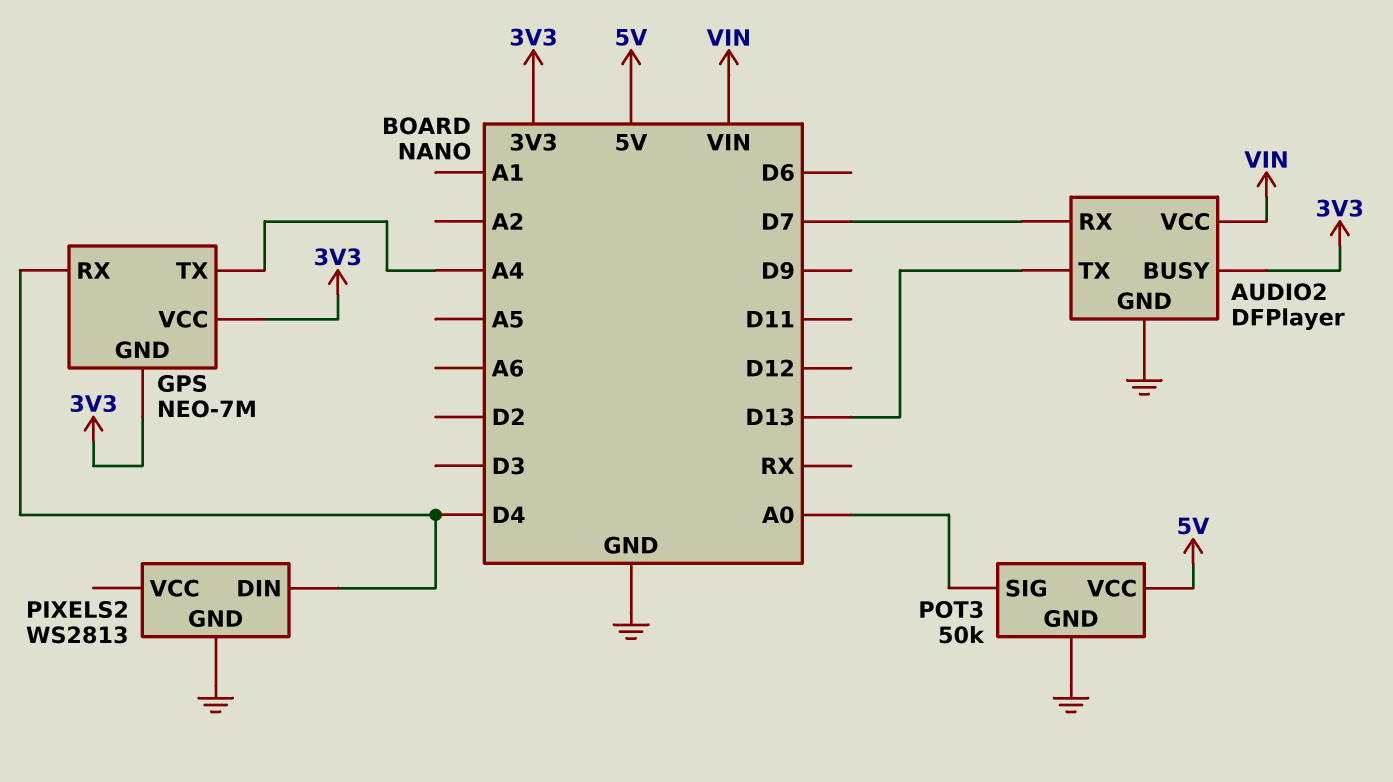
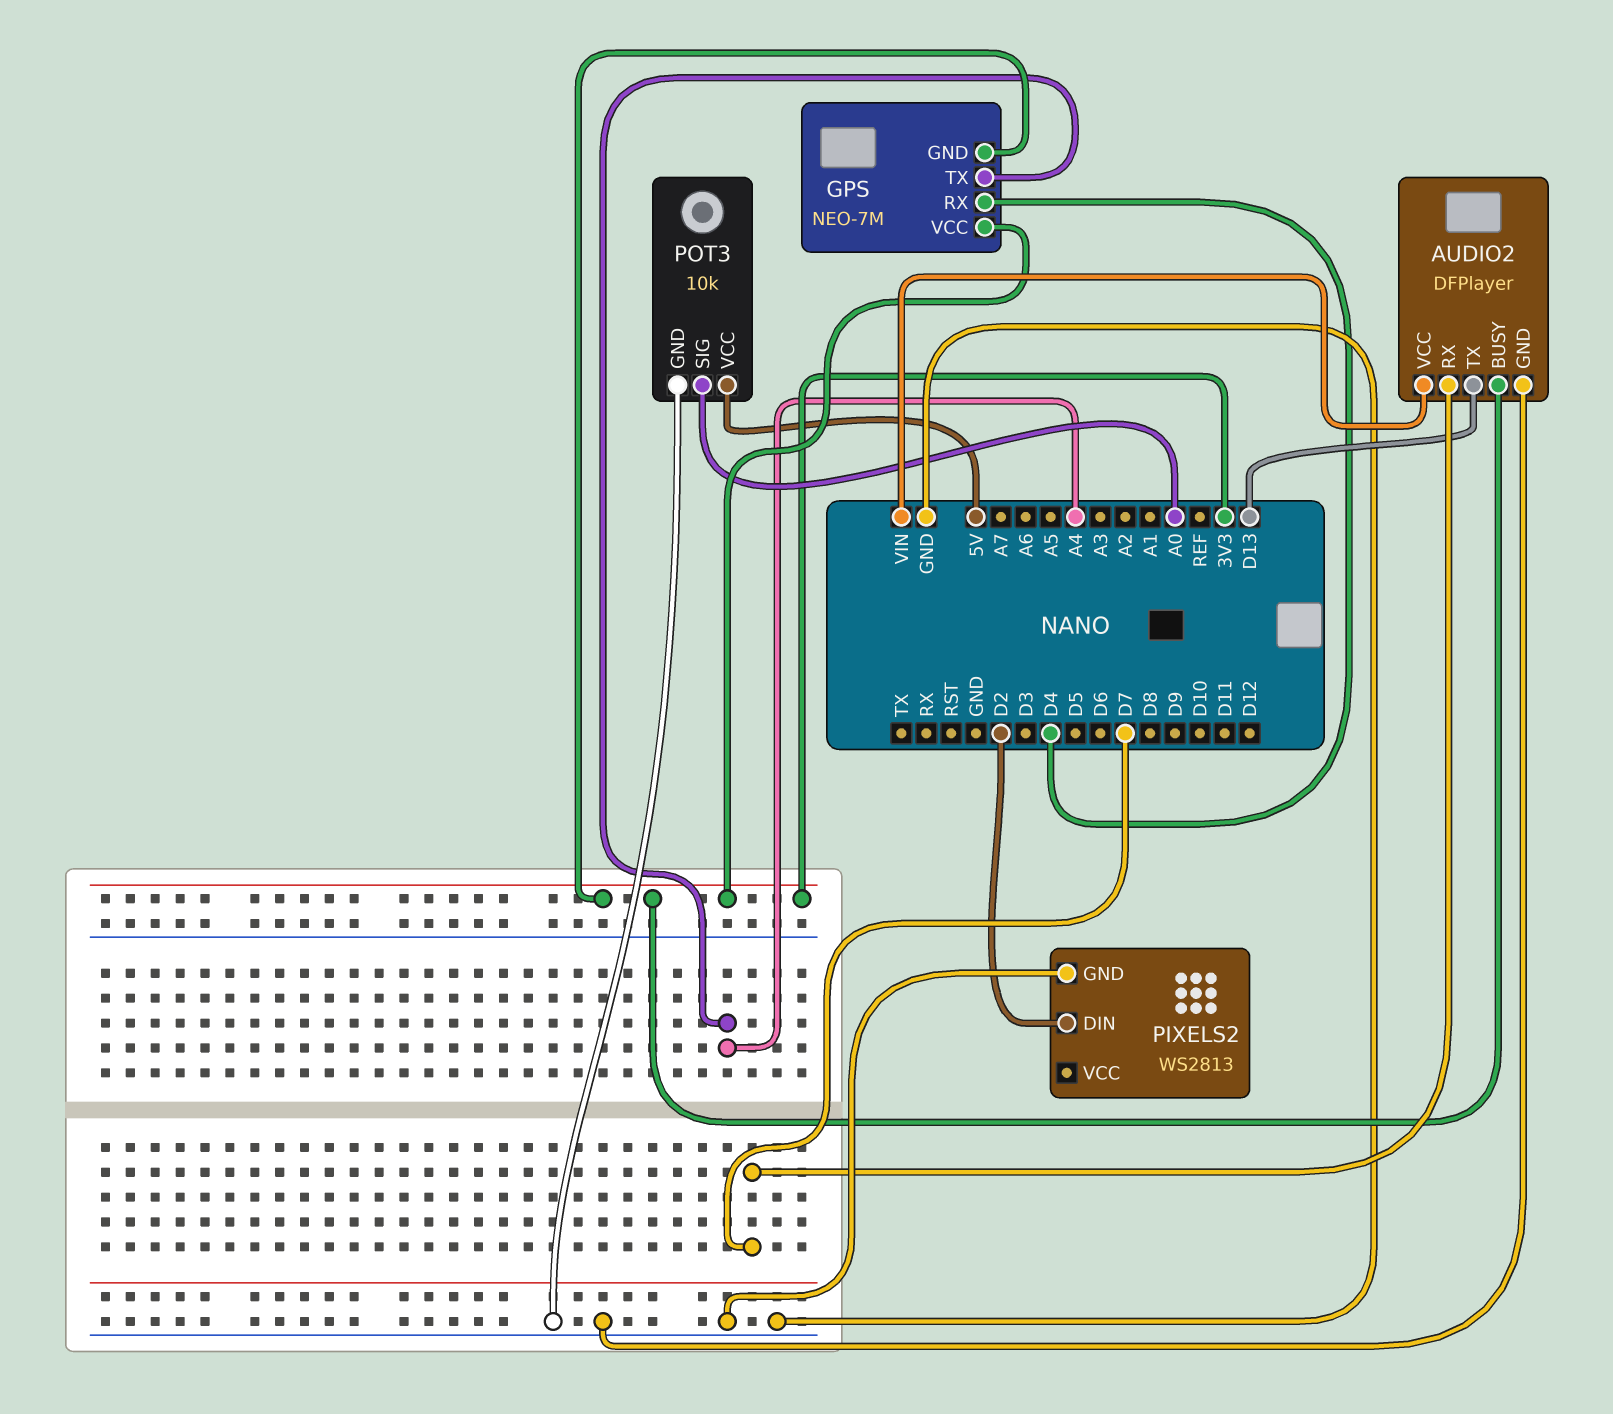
PIXELS2 pin DIN: D4 -> D2
POT3: 50k -> 10k

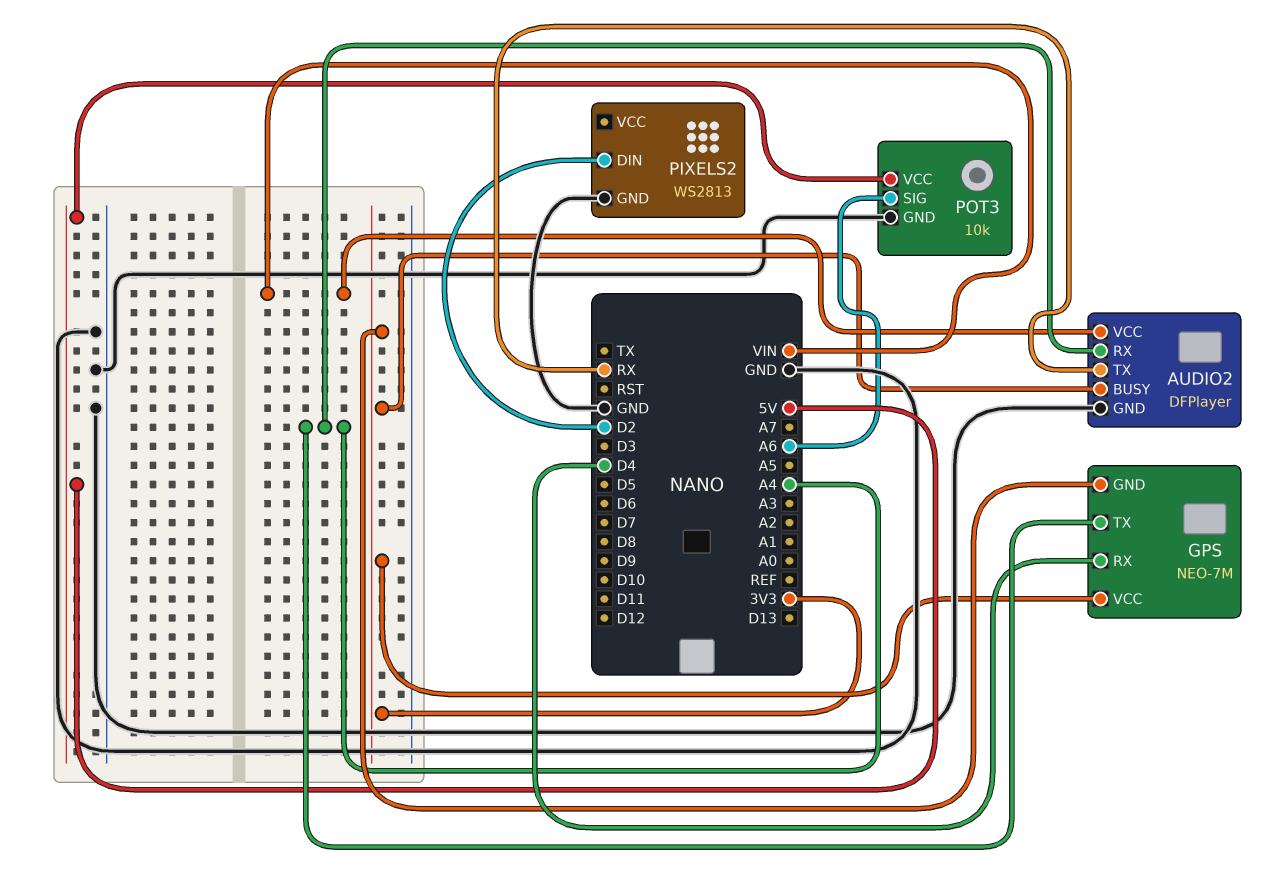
AUDIO2 pin RX: D7 -> A4
AUDIO2 pin TX: D13 -> RX
POT3 pin SIG: A0 -> A6

